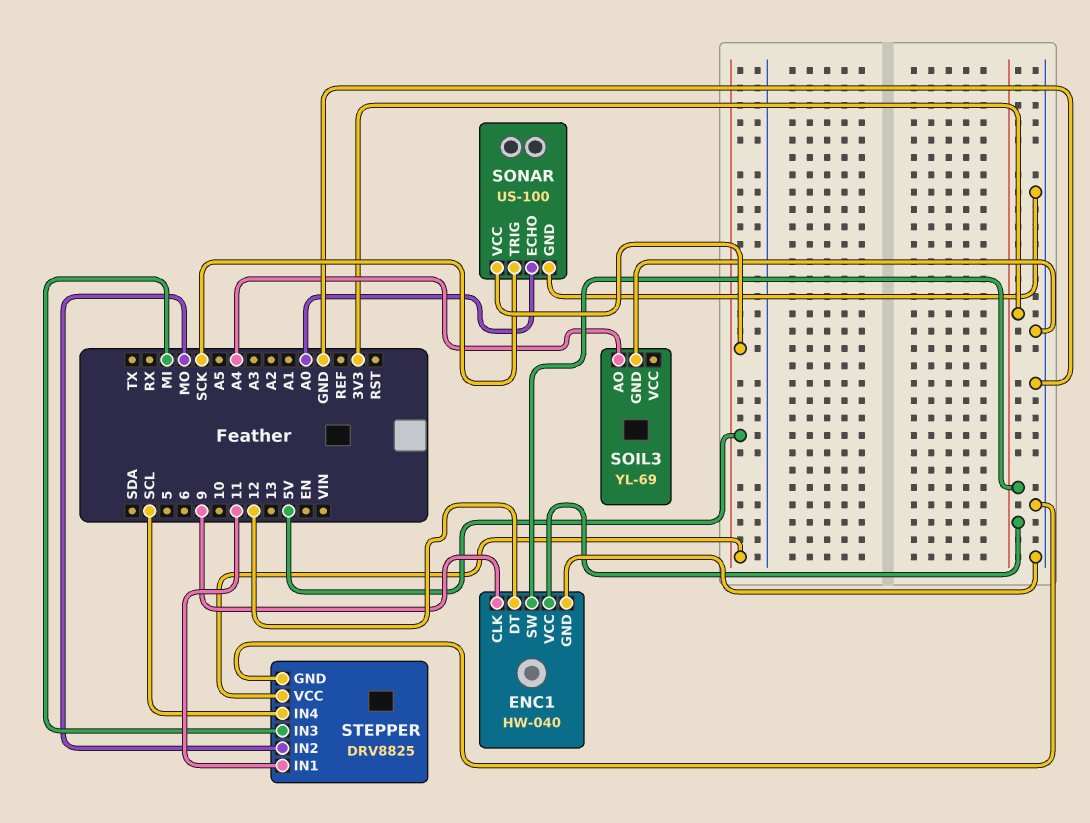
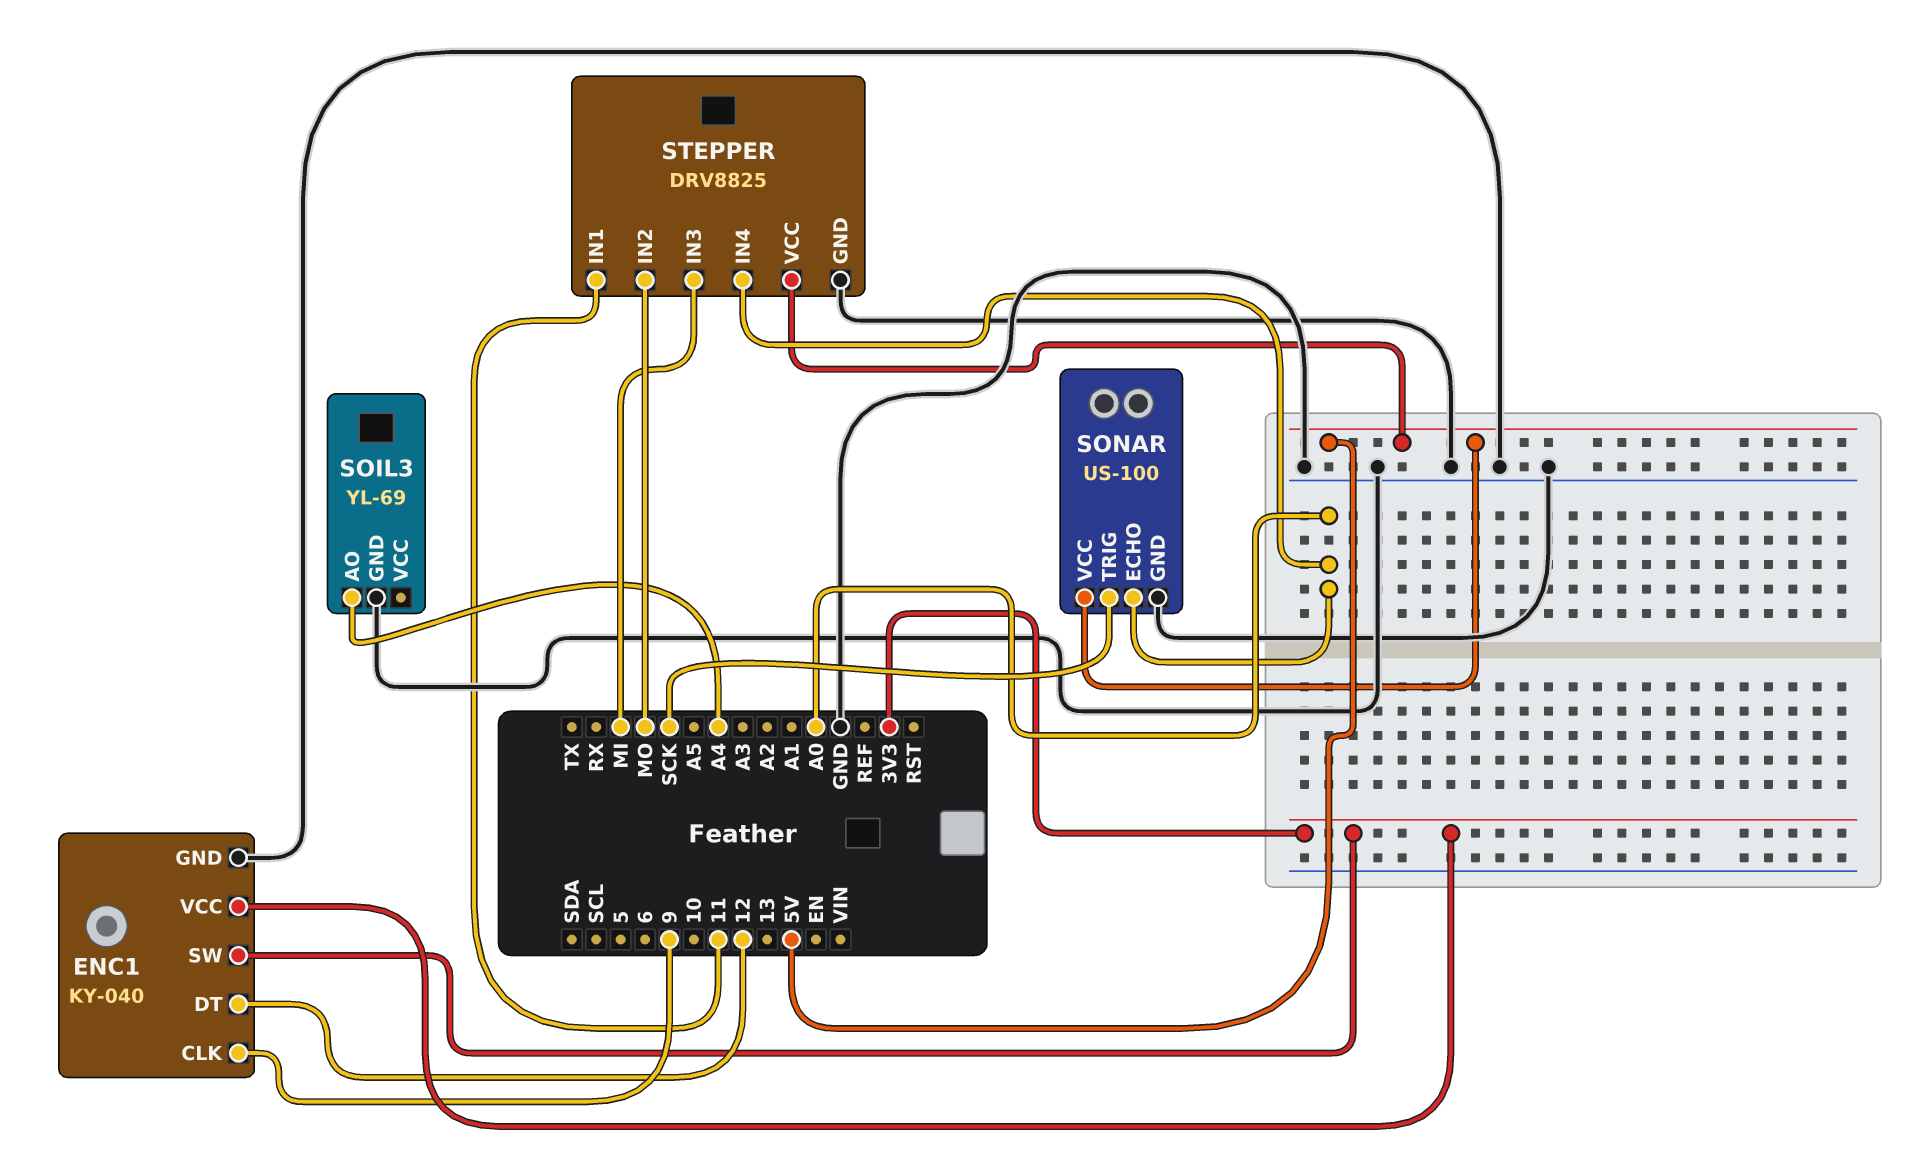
ENC1: HW-040 -> KY-040
STEPPER pin IN4: SCL -> A0

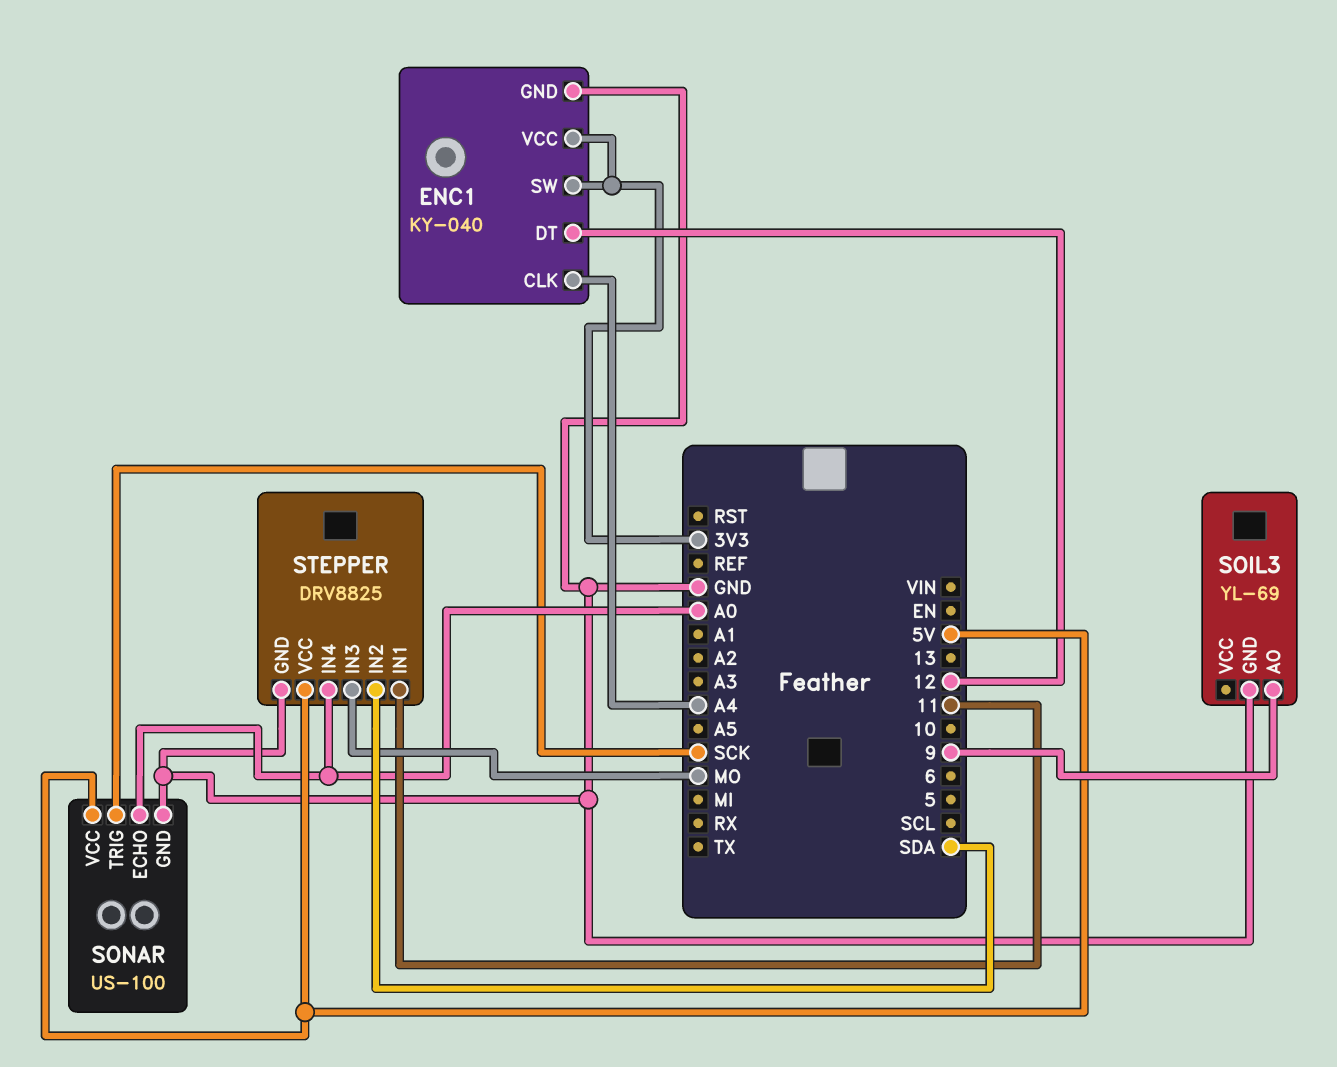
ENC1 pin CLK: 9 -> A4
SOIL3 pin AO: A4 -> 9
STEPPER pin IN2: MO -> SDA
STEPPER pin IN3: MI -> MO

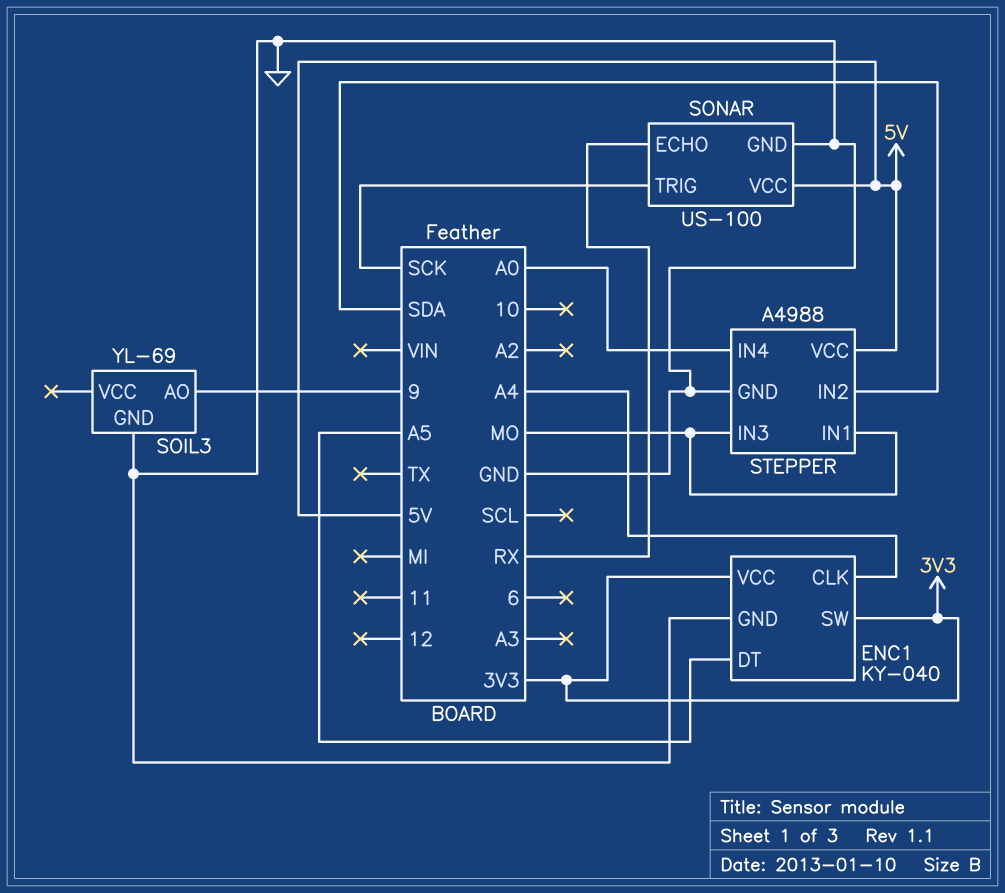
ENC1 pin DT: 12 -> A5
SONAR pin ECHO: A0 -> RX
STEPPER: DRV8825 -> A4988
STEPPER pin IN1: 11 -> MO

